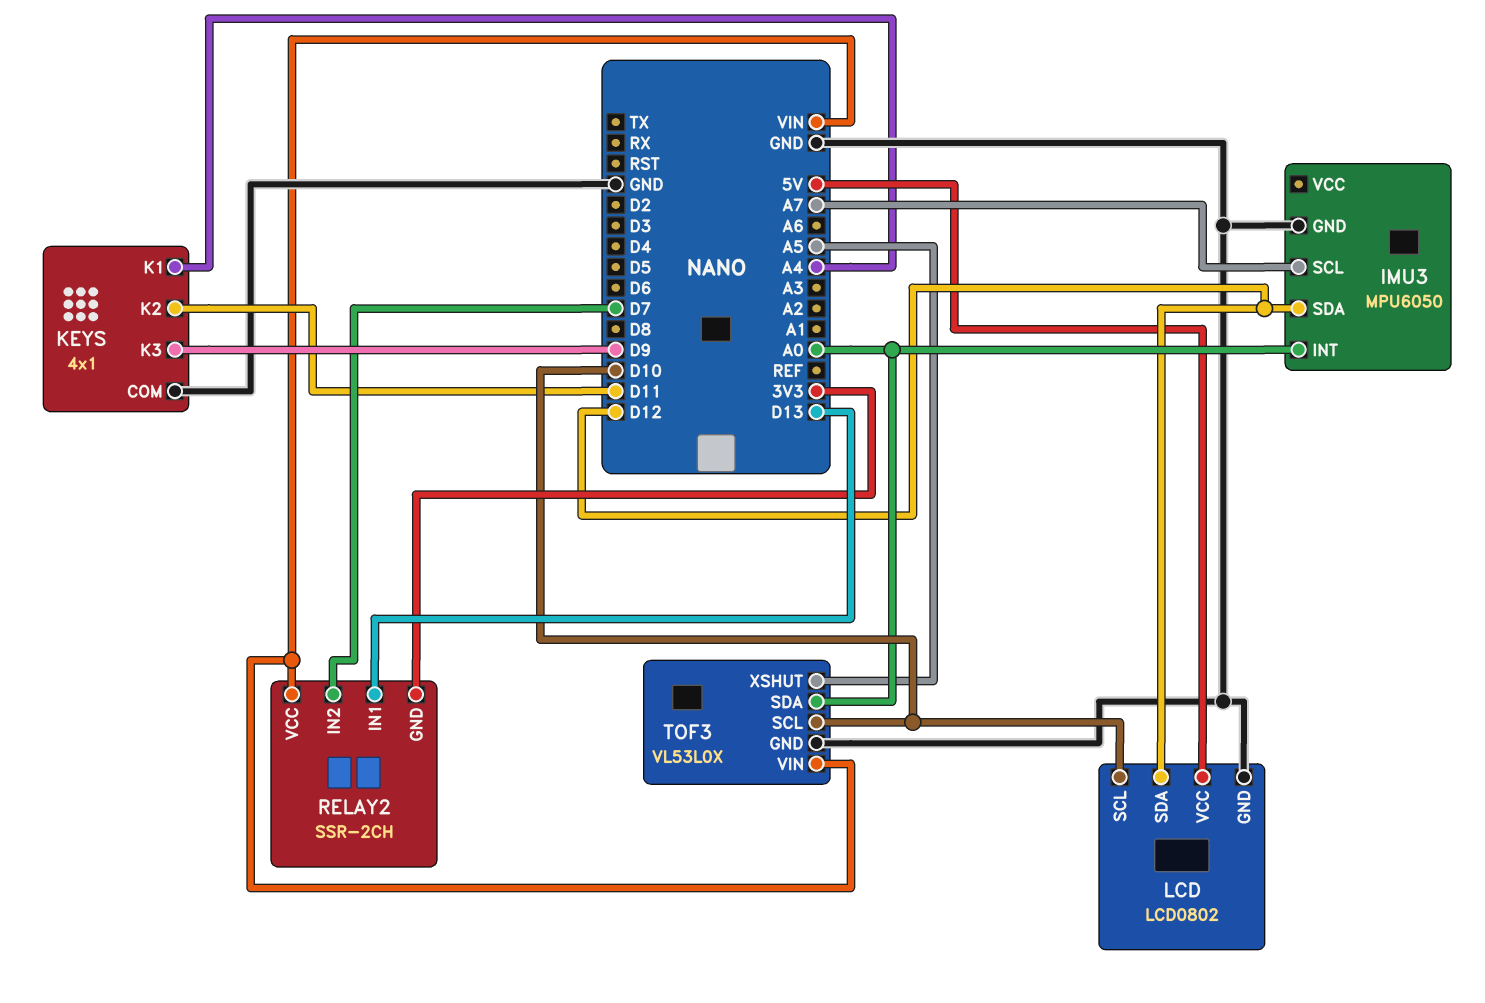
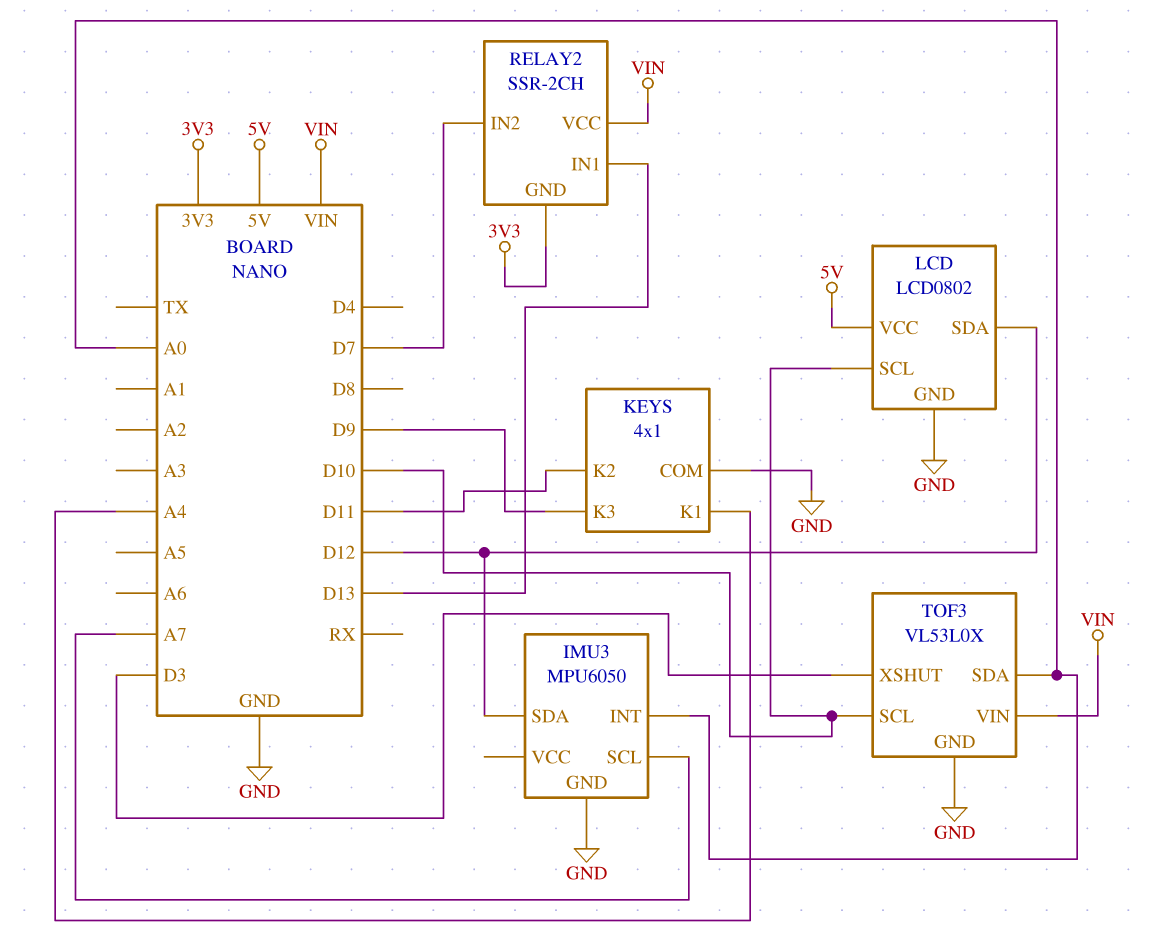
TOF3 pin XSHUT: A5 -> D3

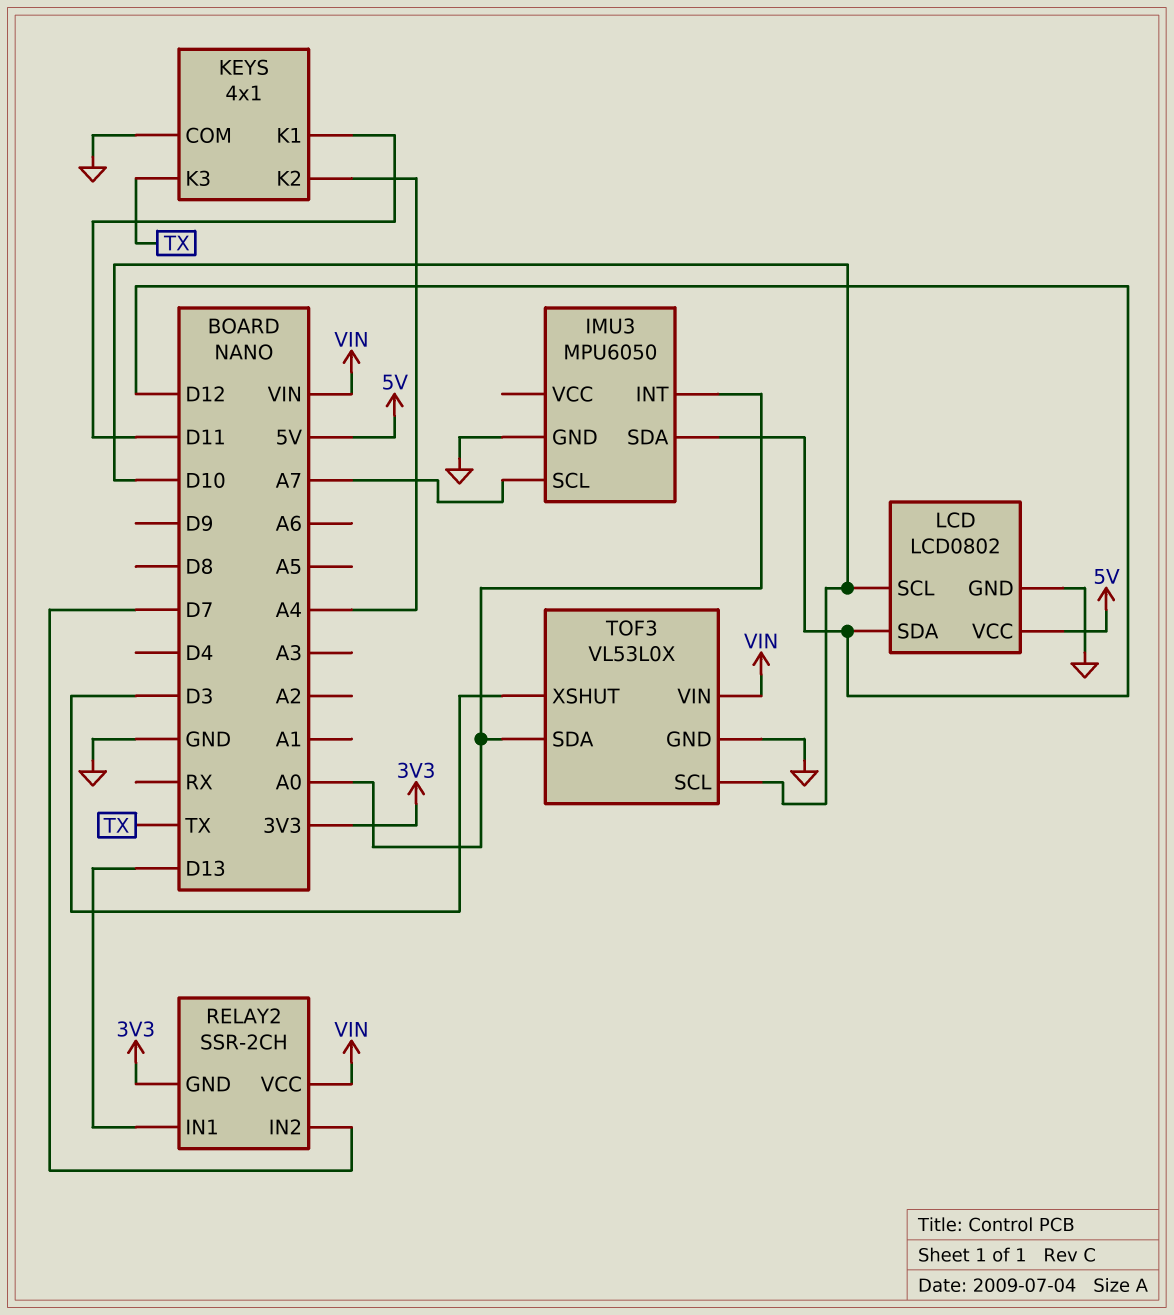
KEYS pin K1: A4 -> D11
KEYS pin K2: D11 -> A4
KEYS pin K3: D9 -> TX

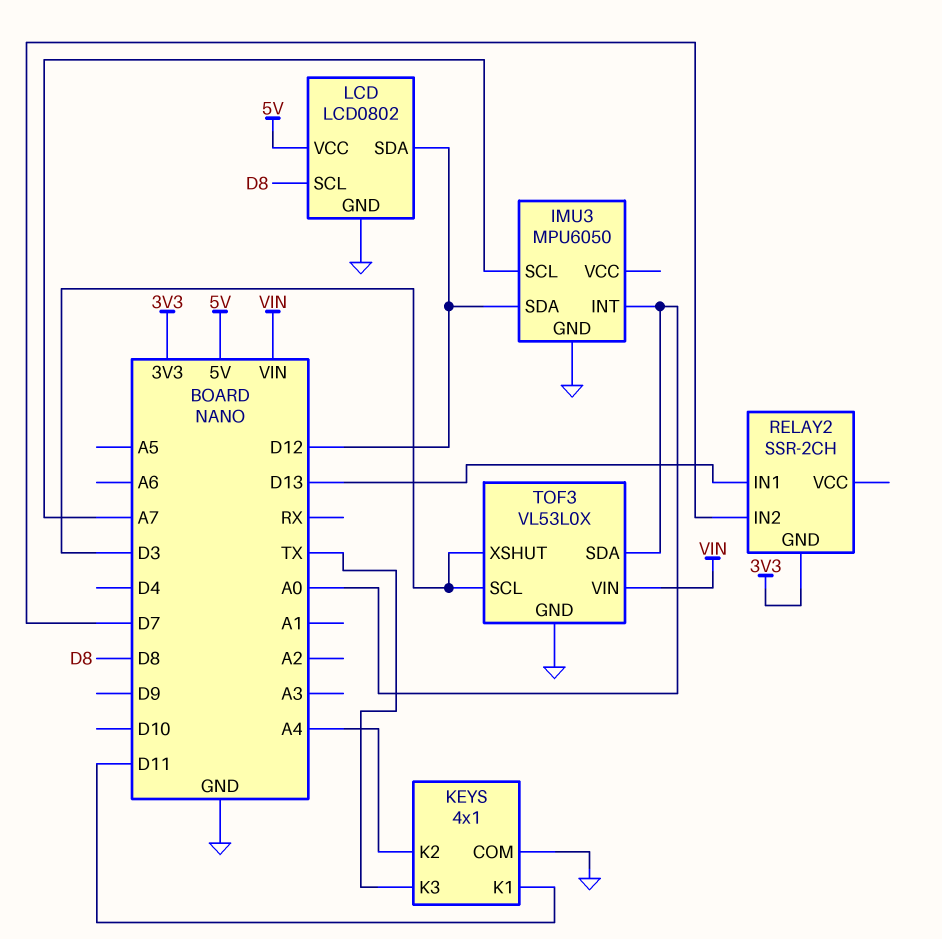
LCD pin SCL: D10 -> D8
RELAY2 pin VCC: VIN -> none
TOF3 pin SCL: D10 -> D3

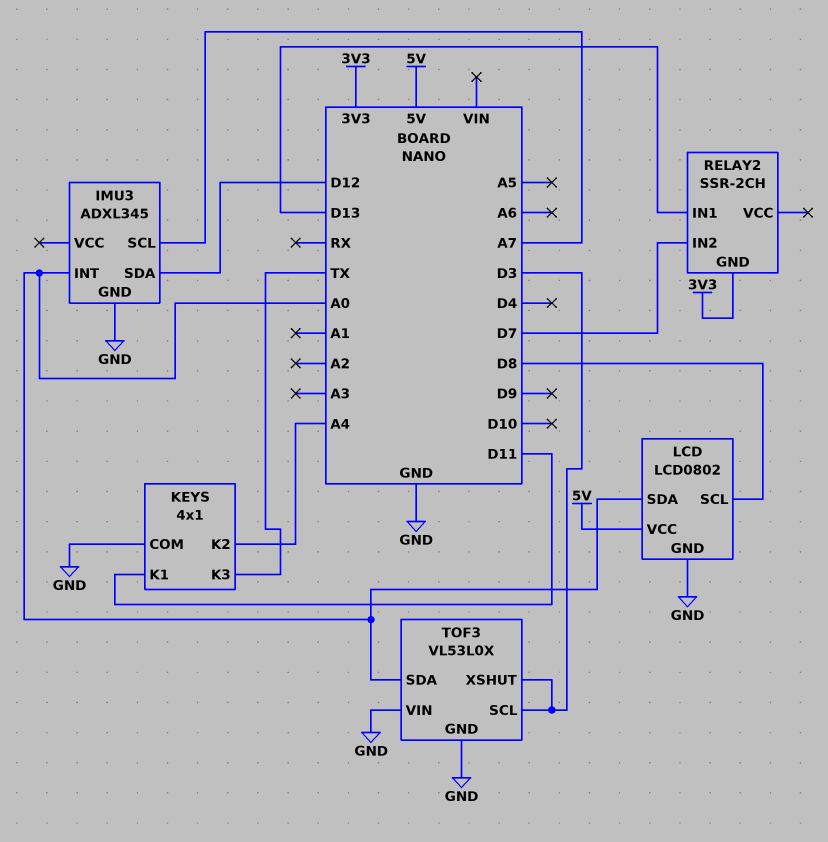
IMU3: MPU6050 -> ADXL345
LCD pin SDA: D12 -> A0
TOF3 pin VIN: VIN -> GND

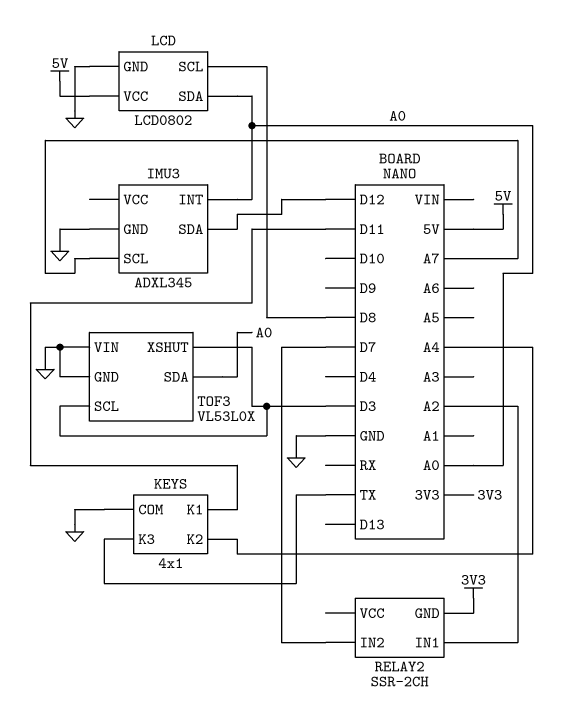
RELAY2 pin IN1: D13 -> A2

